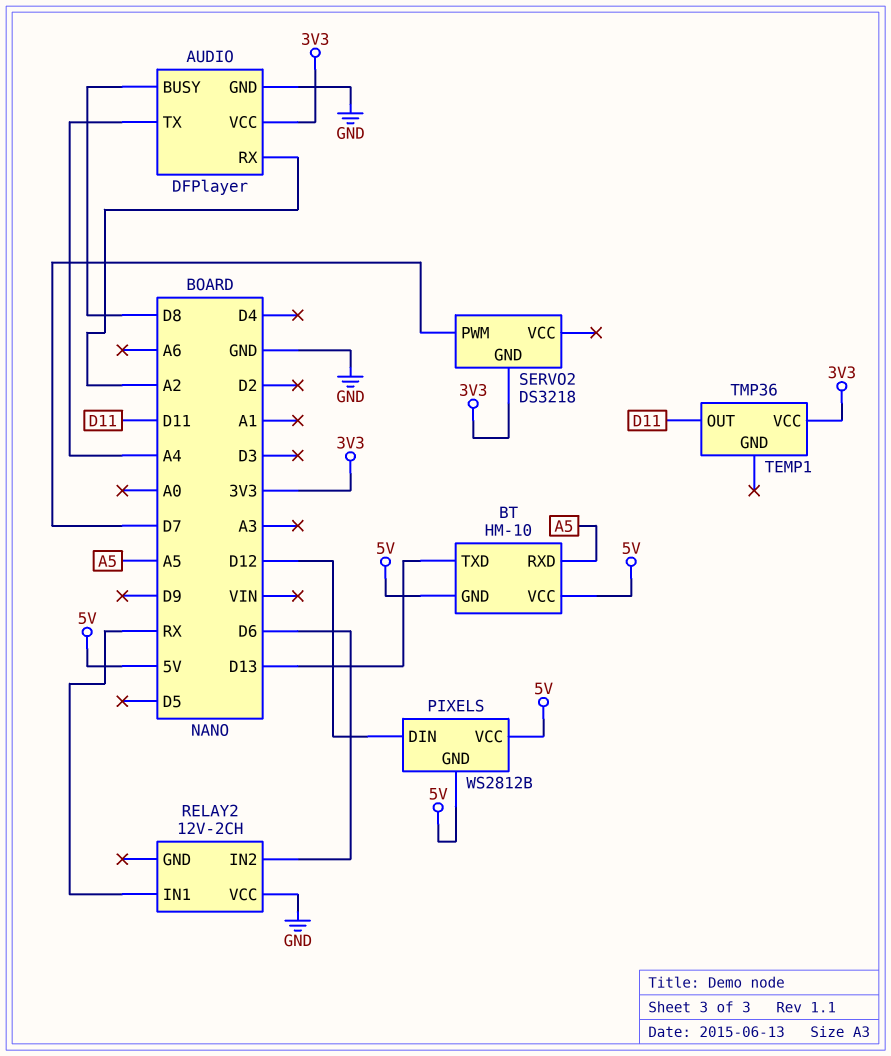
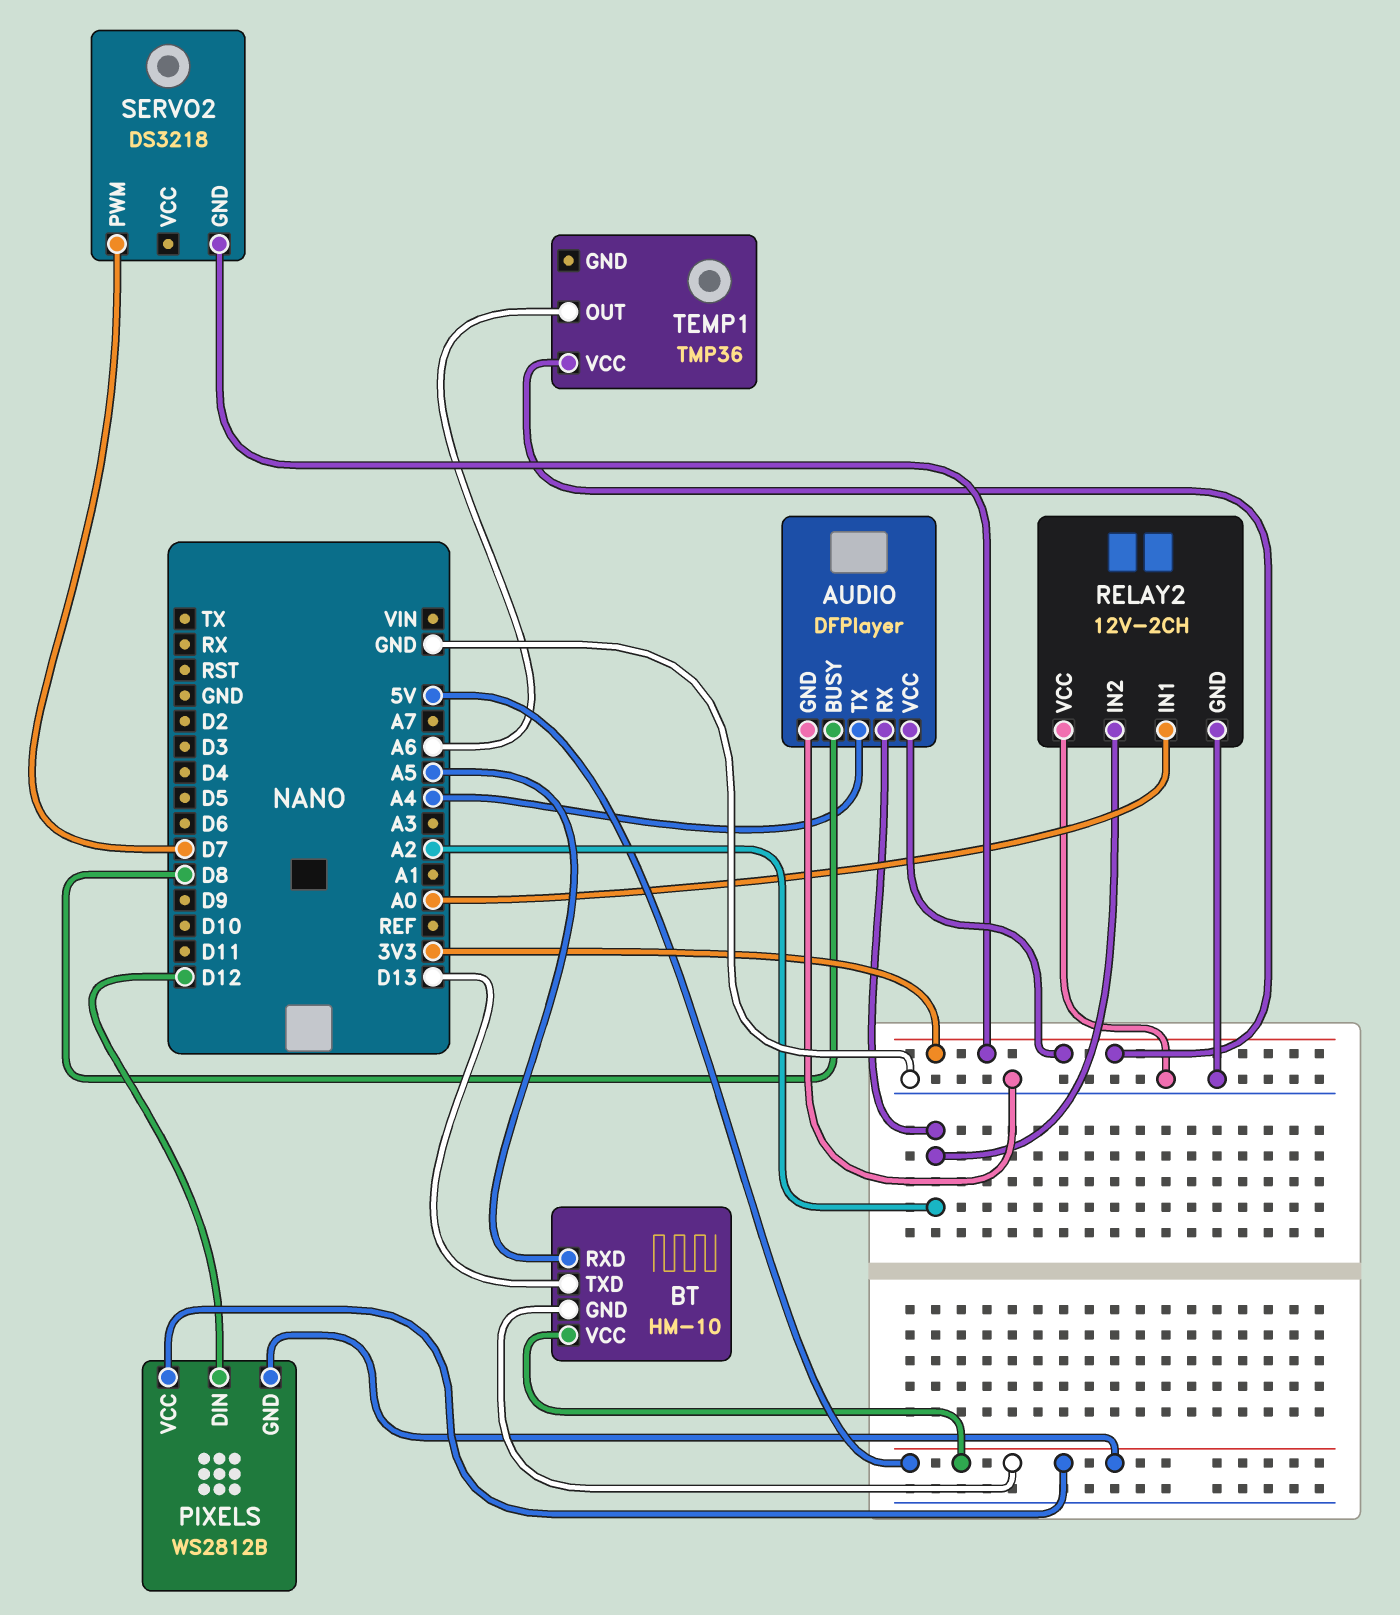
RELAY2 pin GND: none -> GND
RELAY2 pin IN1: RX -> A0
RELAY2 pin IN2: D6 -> A2
TEMP1 pin OUT: D11 -> A6

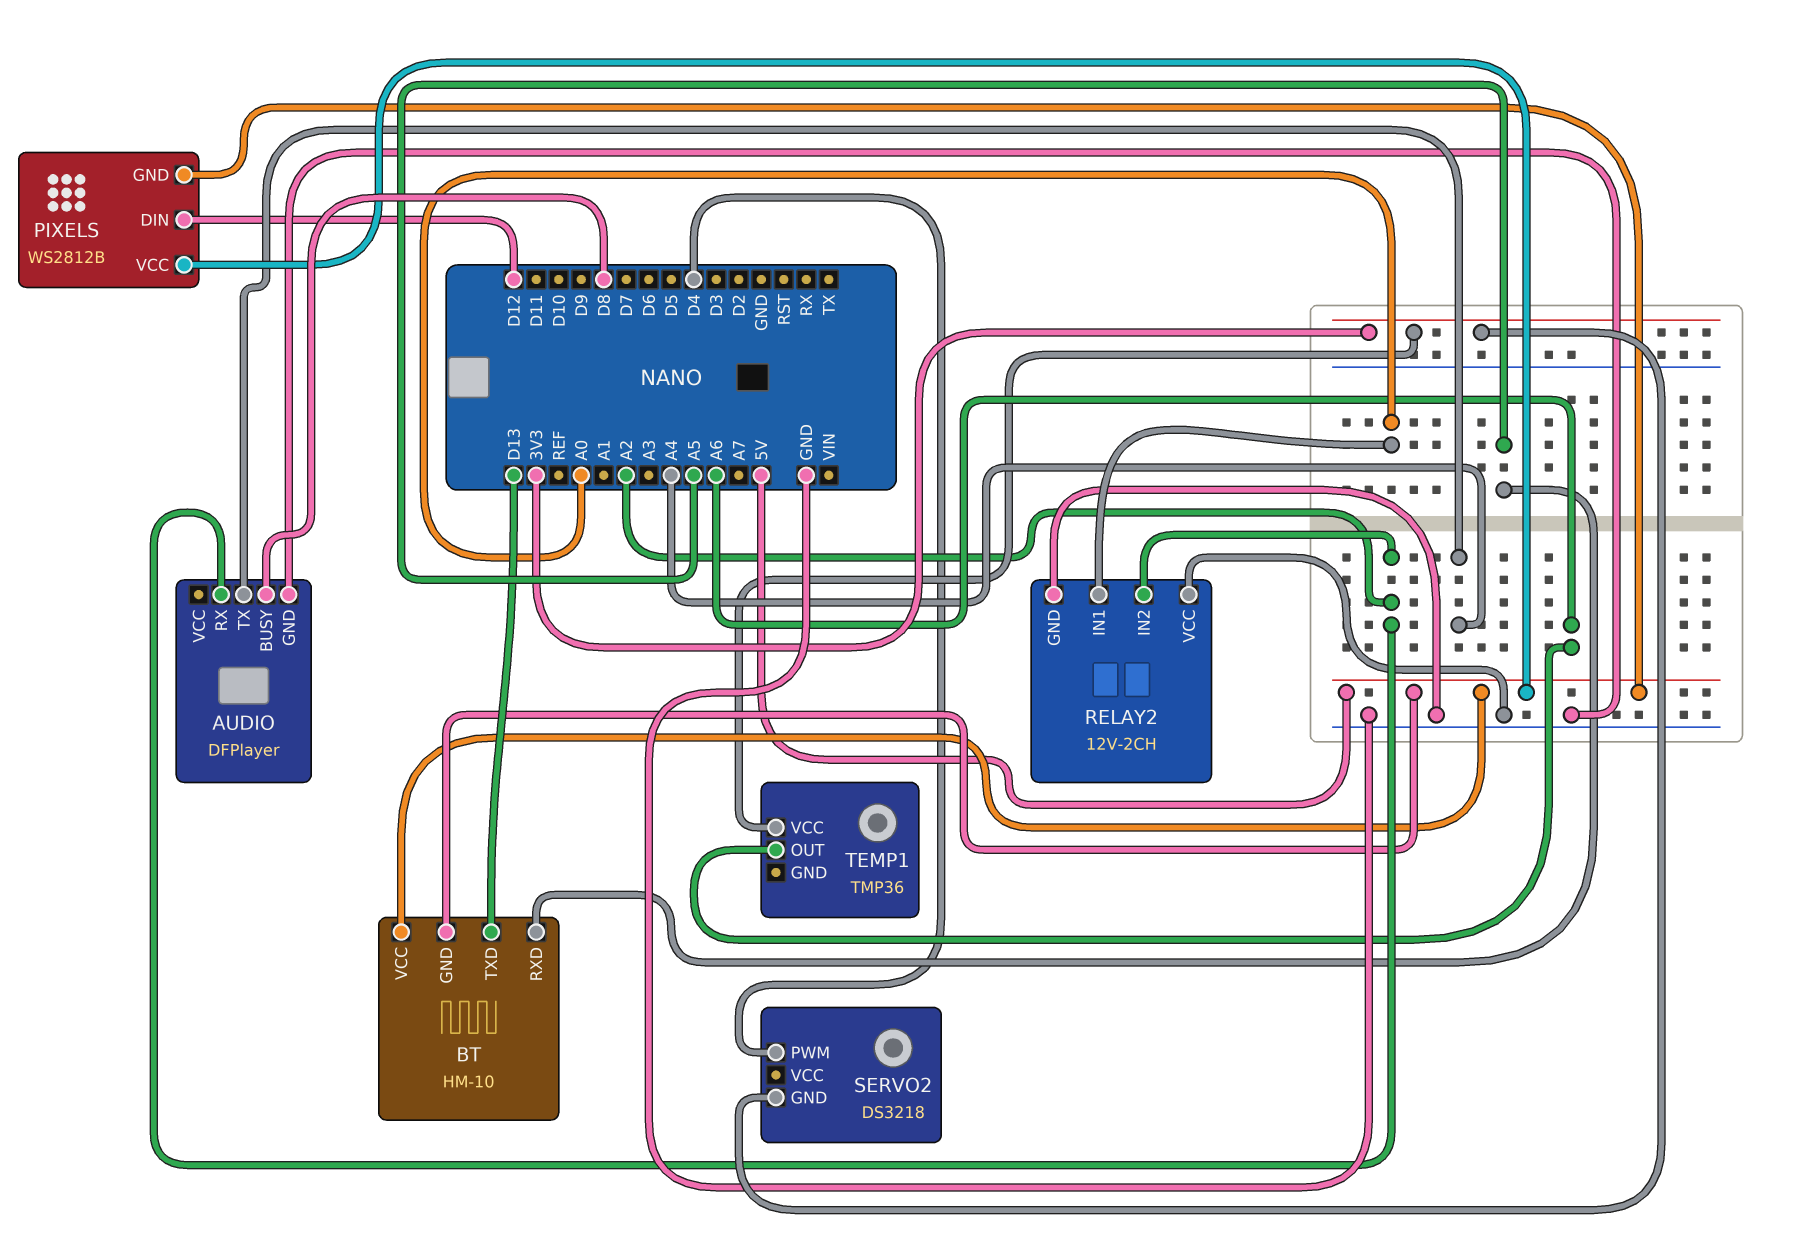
AUDIO pin VCC: 3V3 -> none
SERVO2 pin PWM: D7 -> D4

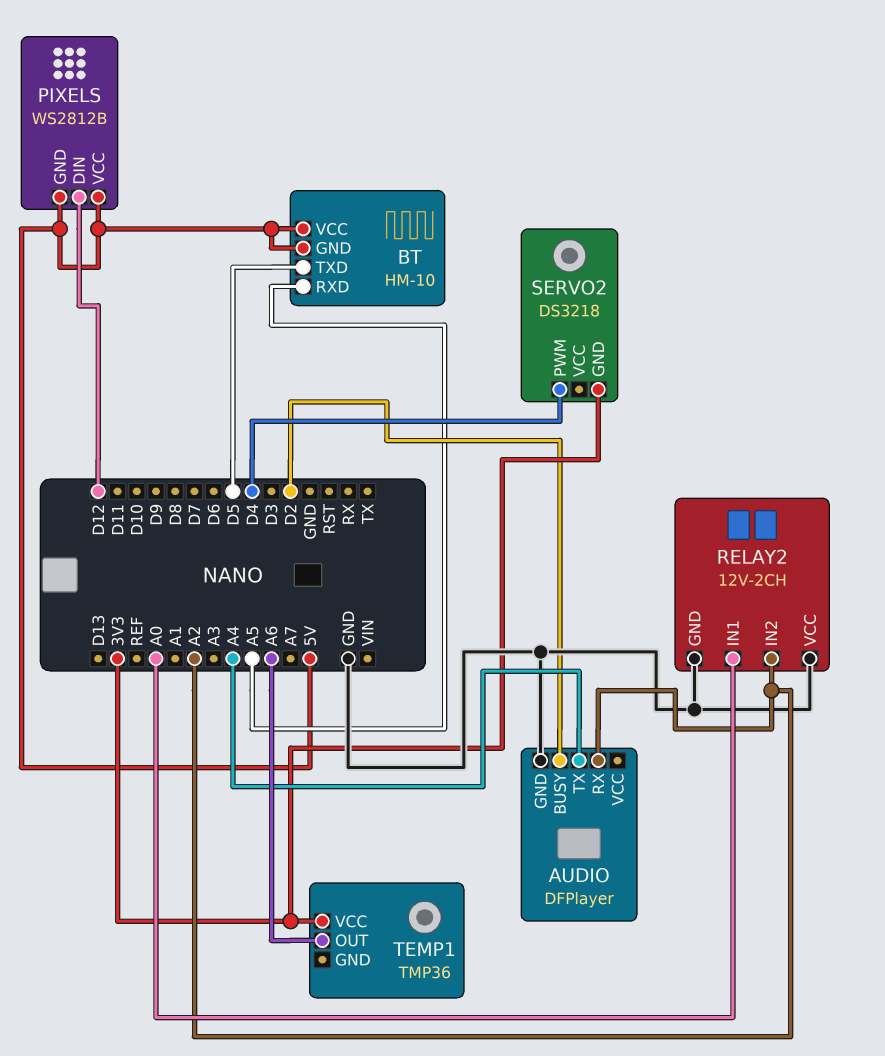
AUDIO pin BUSY: D8 -> D2
BT pin TXD: D13 -> D5

